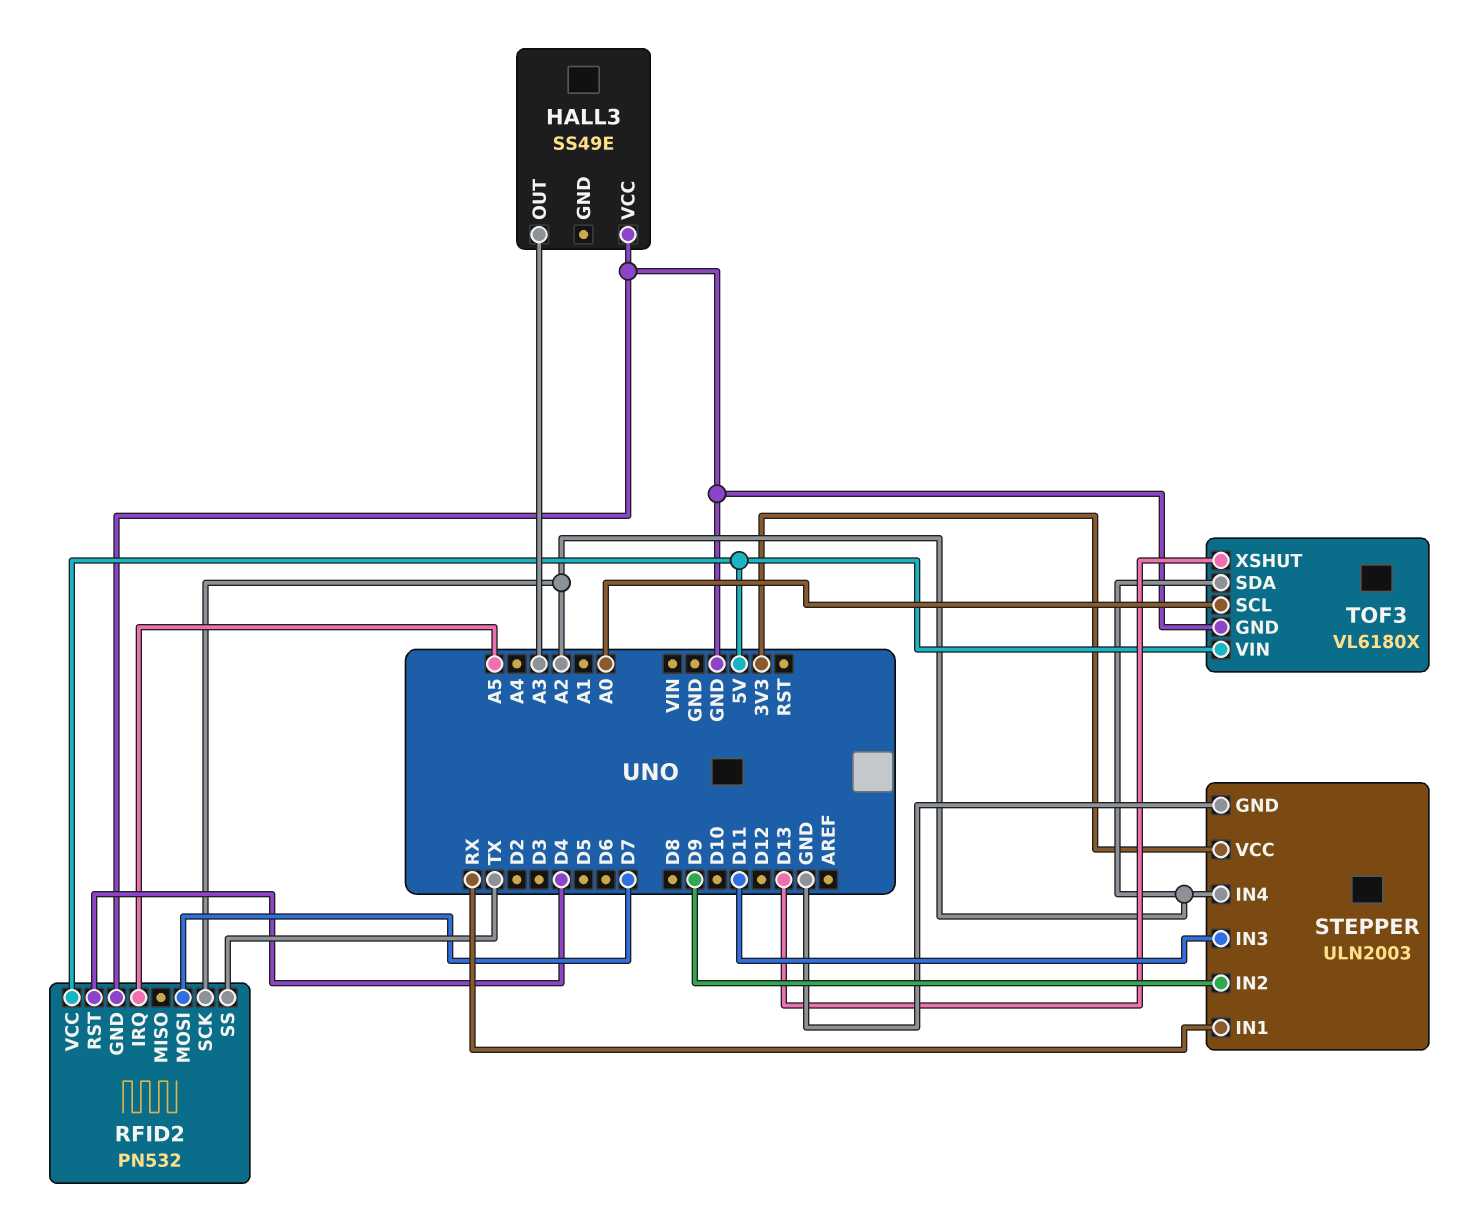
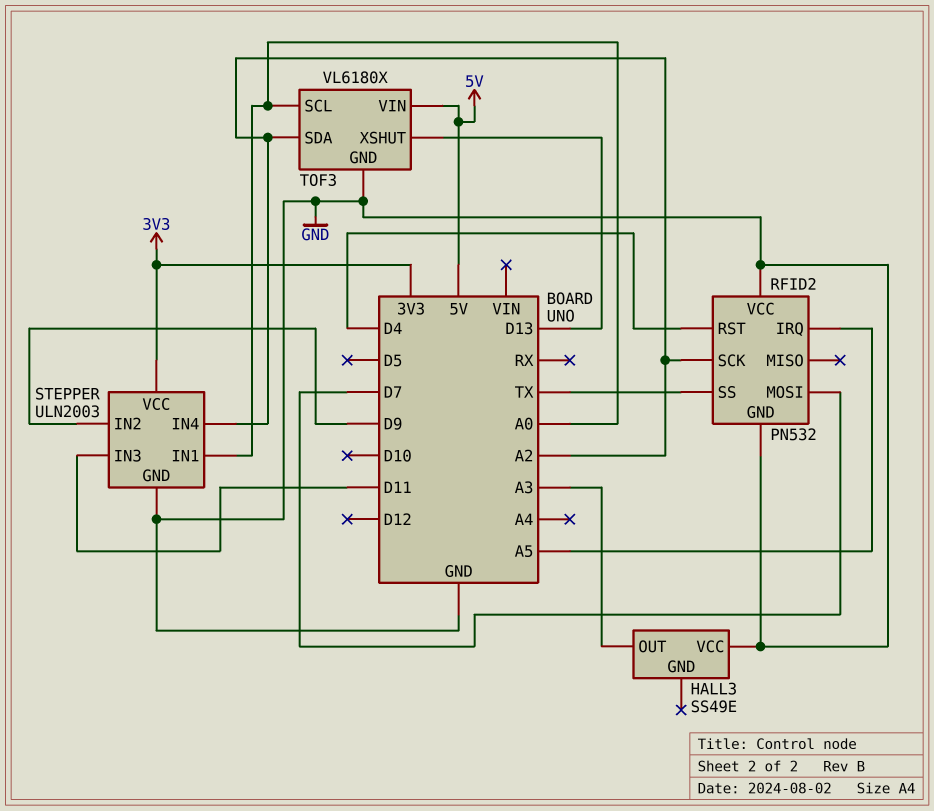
RFID2 pin VCC: 5V -> GND
STEPPER pin IN1: RX -> A0

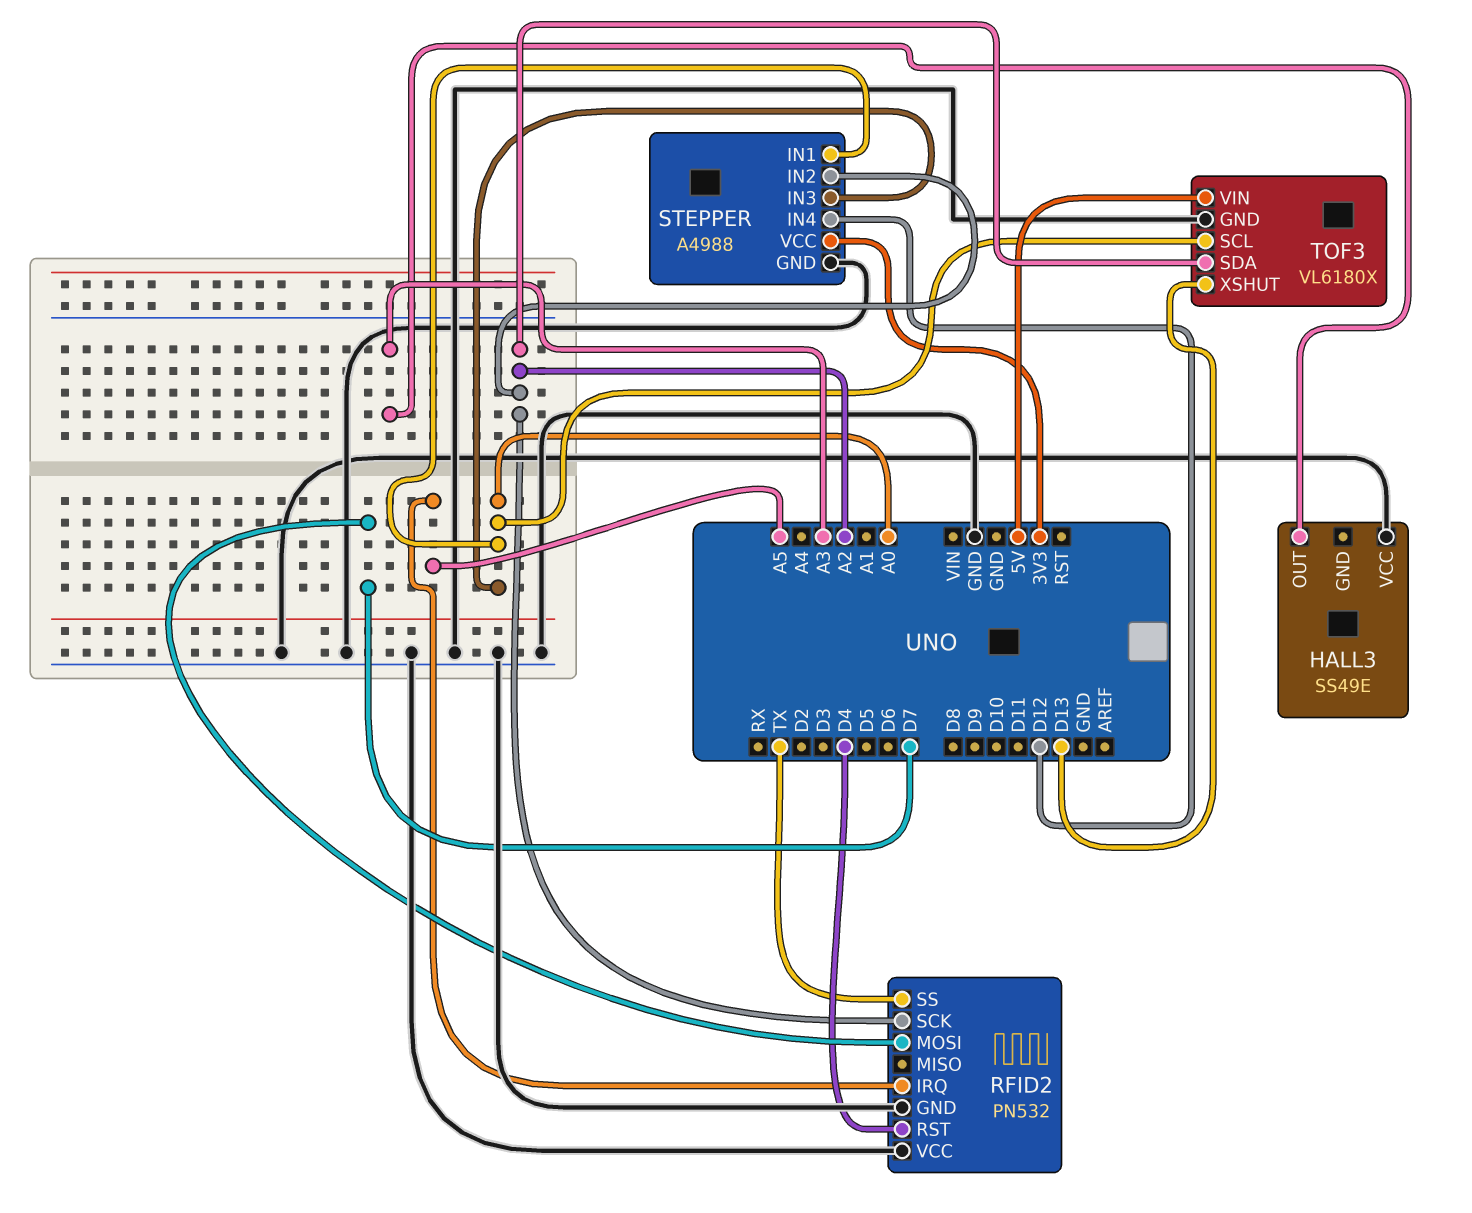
STEPPER: ULN2003 -> A4988
STEPPER pin IN2: D9 -> A2
STEPPER pin IN3: D11 -> A0
STEPPER pin IN4: A2 -> D12

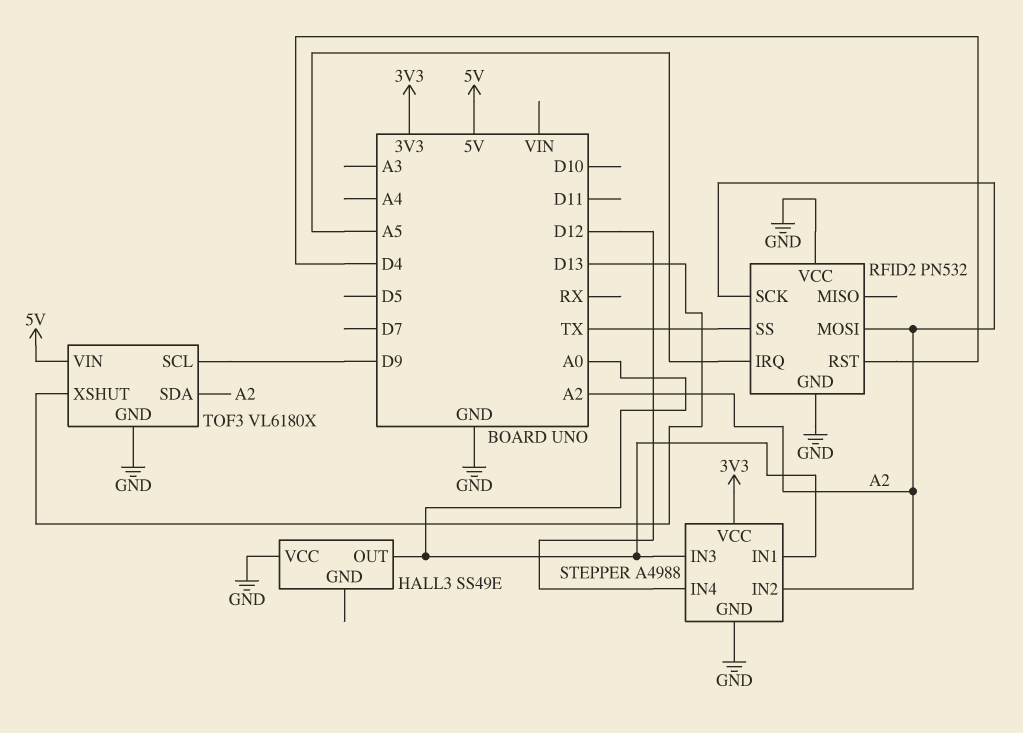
HALL3 pin OUT: A3 -> A0
RFID2 pin MOSI: D7 -> A2
TOF3 pin SCL: A0 -> D9

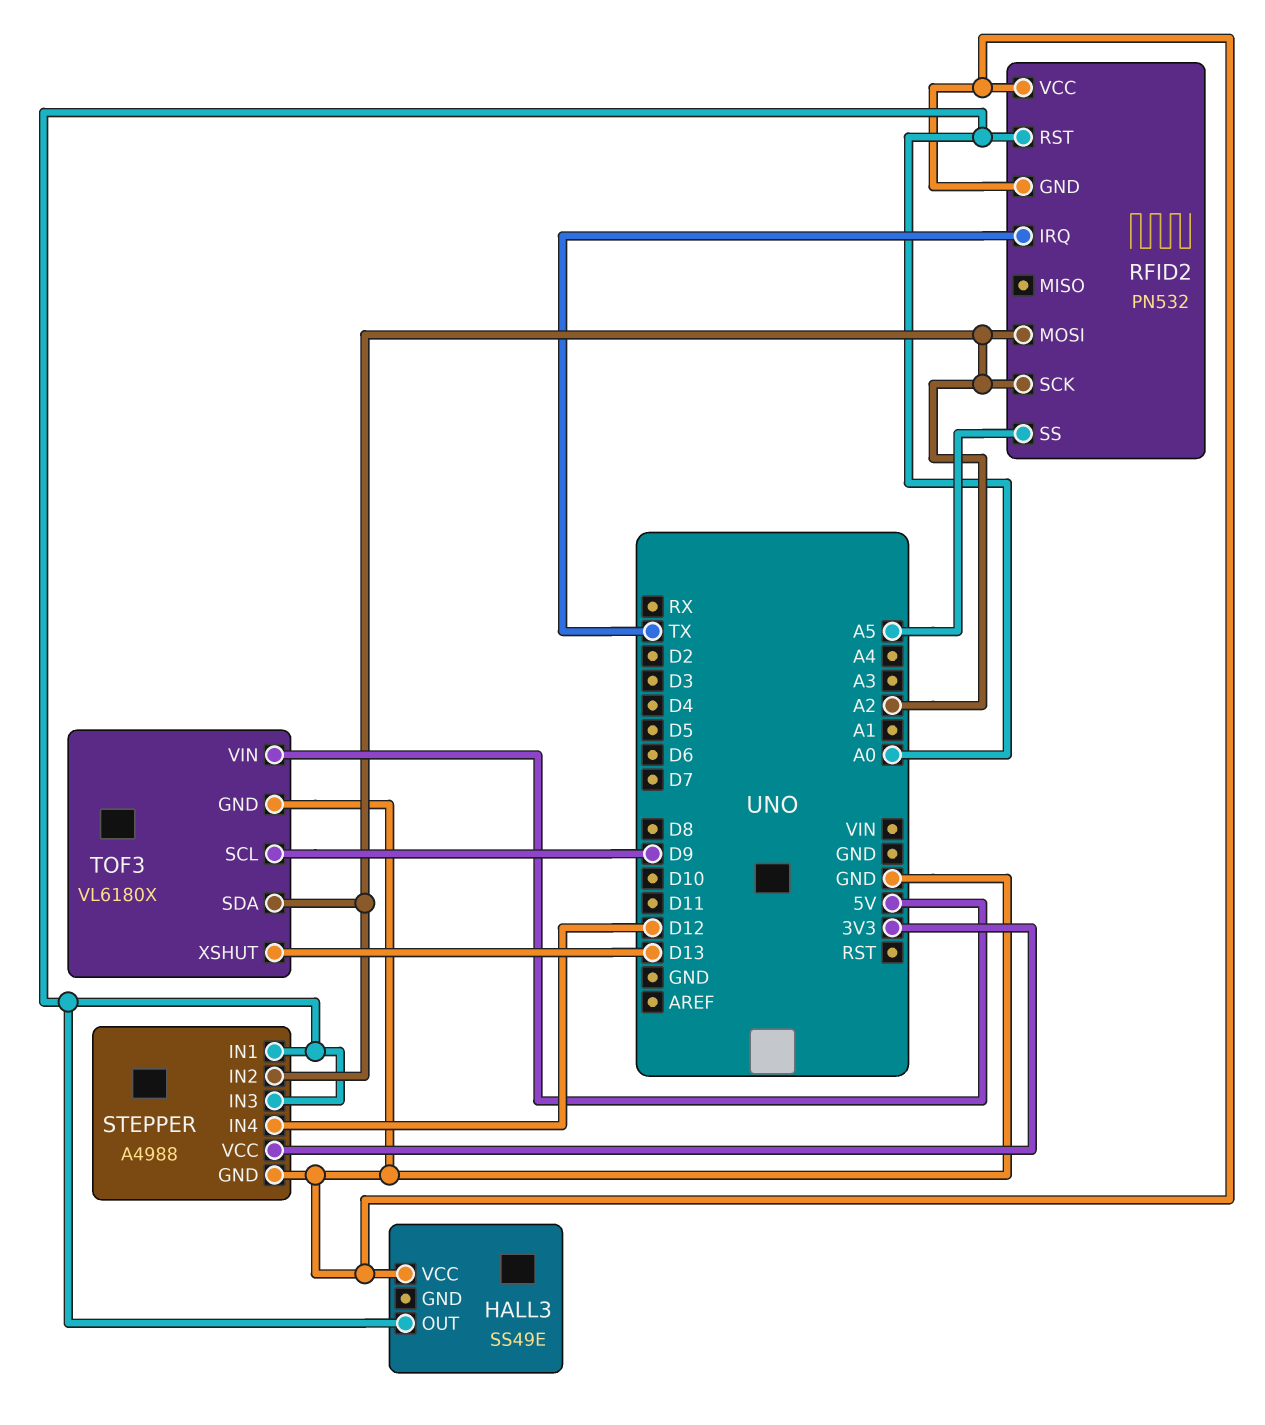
RFID2 pin IRQ: A5 -> TX
RFID2 pin RST: D4 -> A0
RFID2 pin SS: TX -> A5

